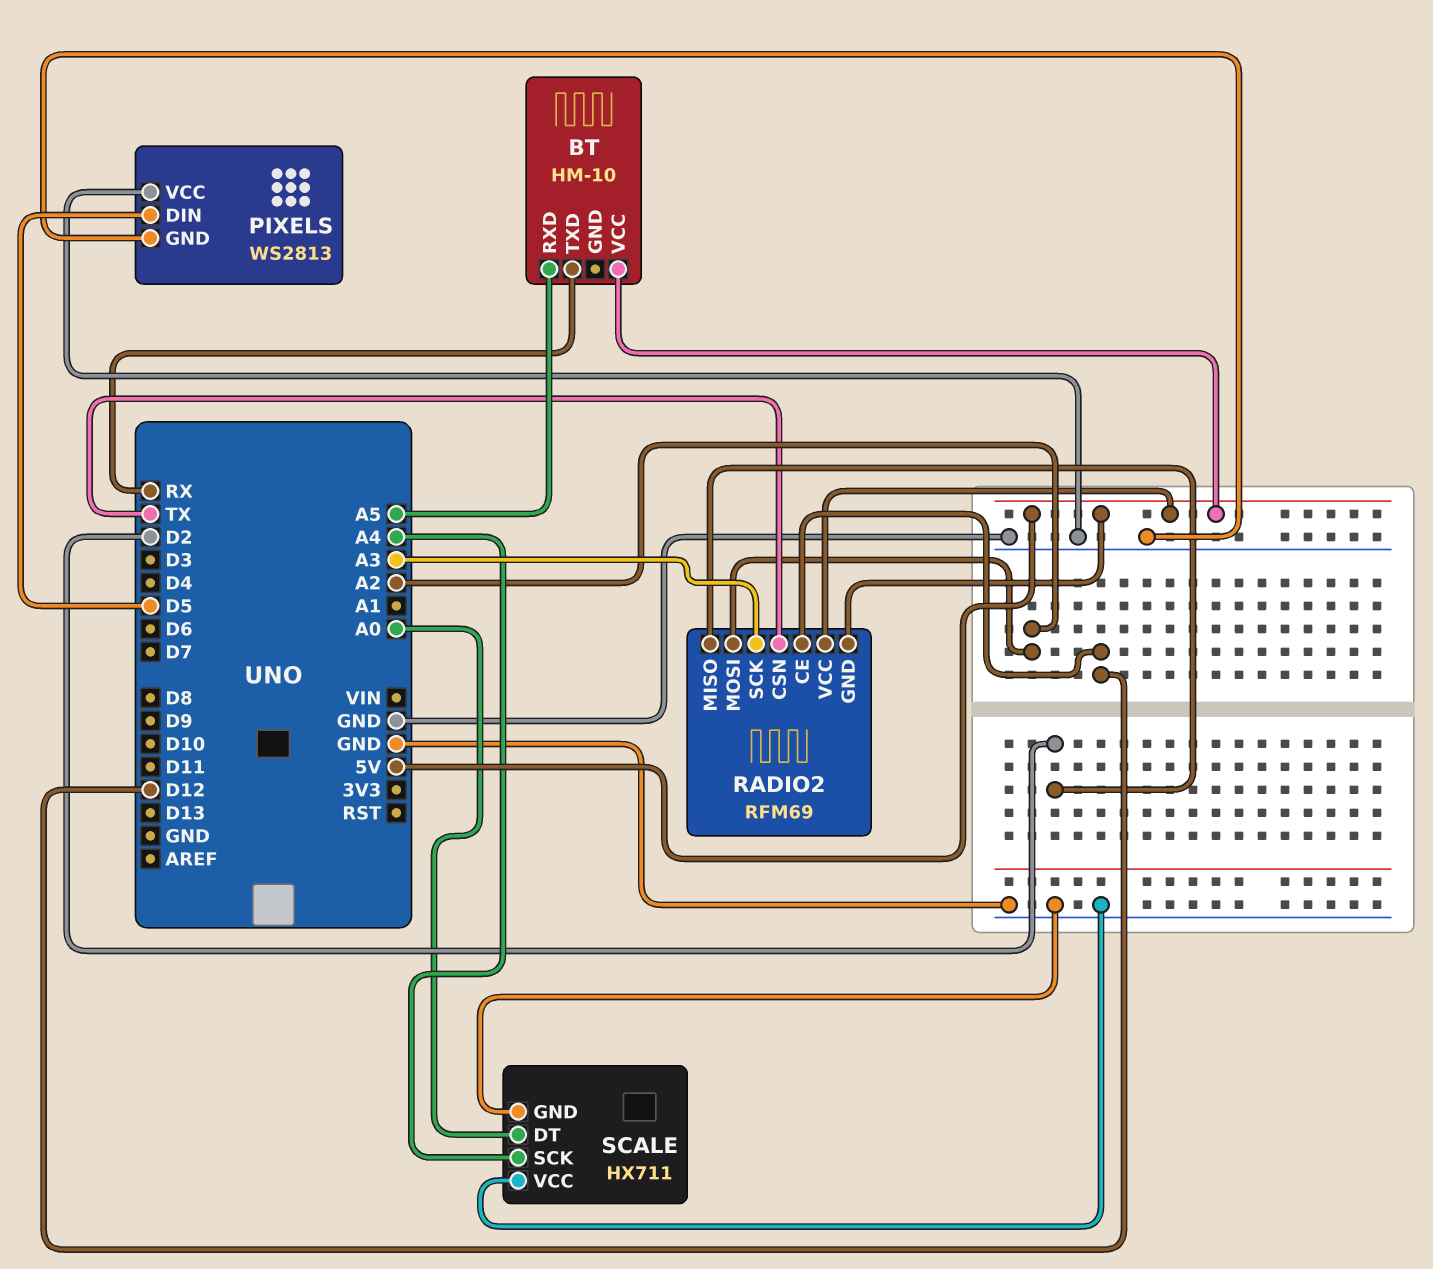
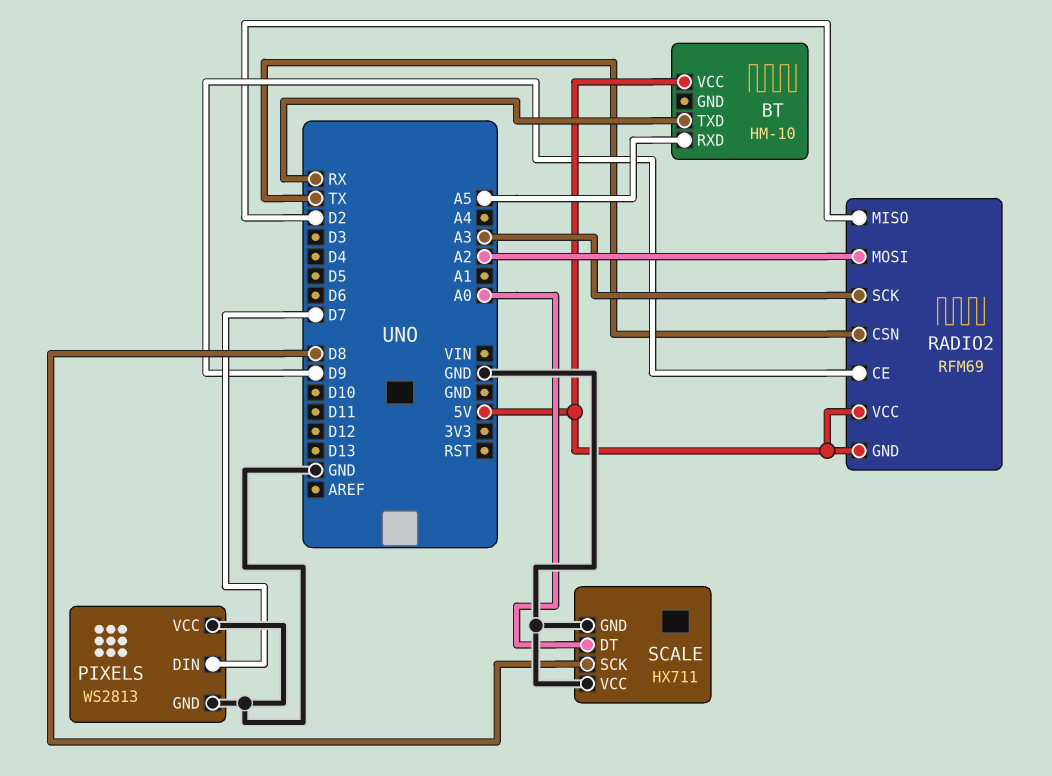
PIXELS pin DIN: D5 -> D7
RADIO2 pin CE: D12 -> D9
SCALE pin SCK: A4 -> D8

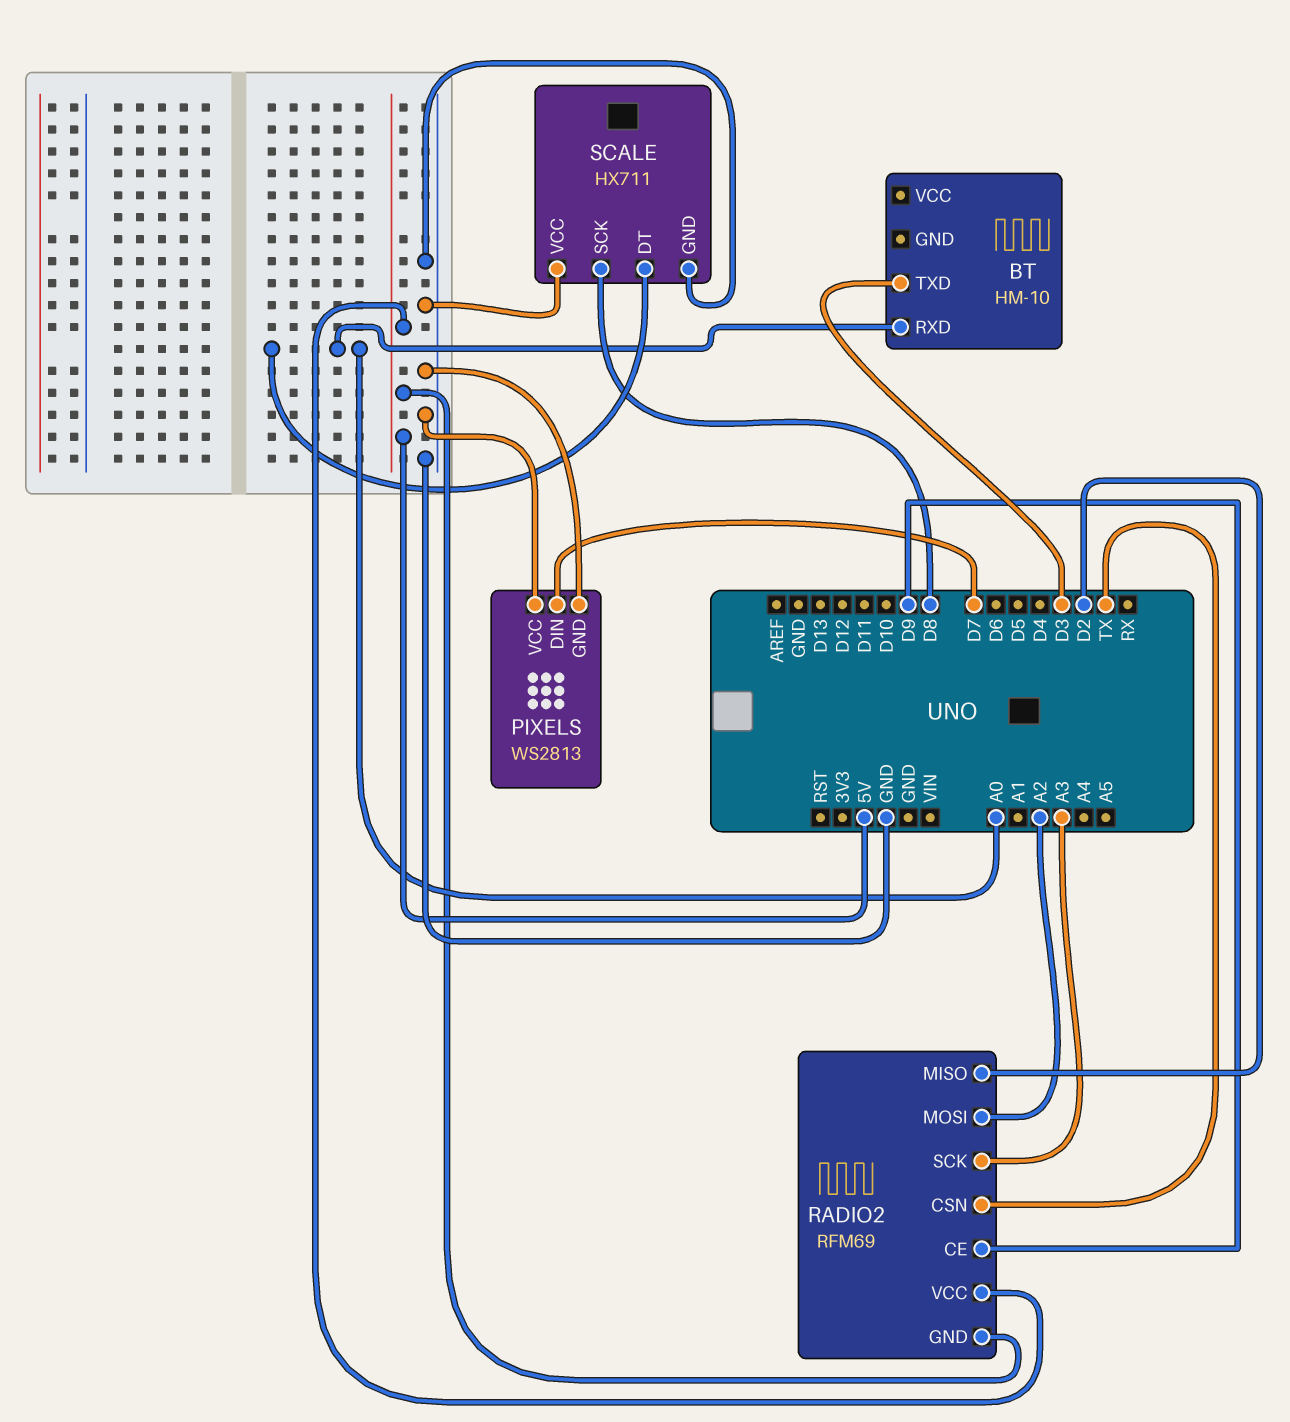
BT pin RXD: A5 -> A0
BT pin TXD: RX -> D3
BT pin VCC: 5V -> none

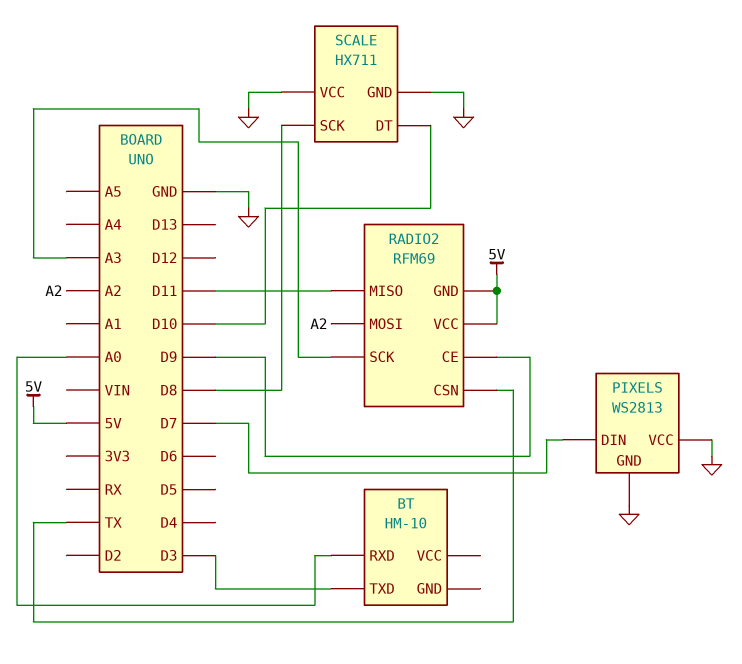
RADIO2 pin MISO: D2 -> D11
SCALE pin DT: A0 -> D10

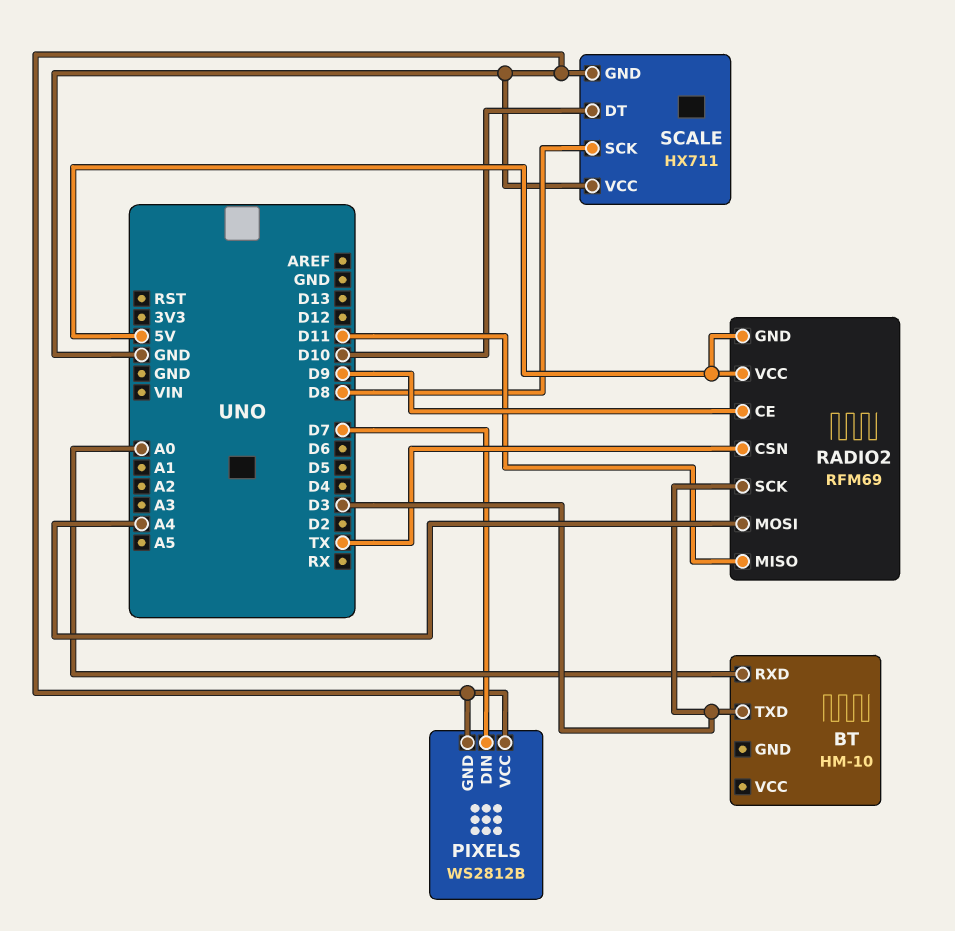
PIXELS: WS2813 -> WS2812B
RADIO2 pin MOSI: A2 -> A4
RADIO2 pin SCK: A3 -> D3

